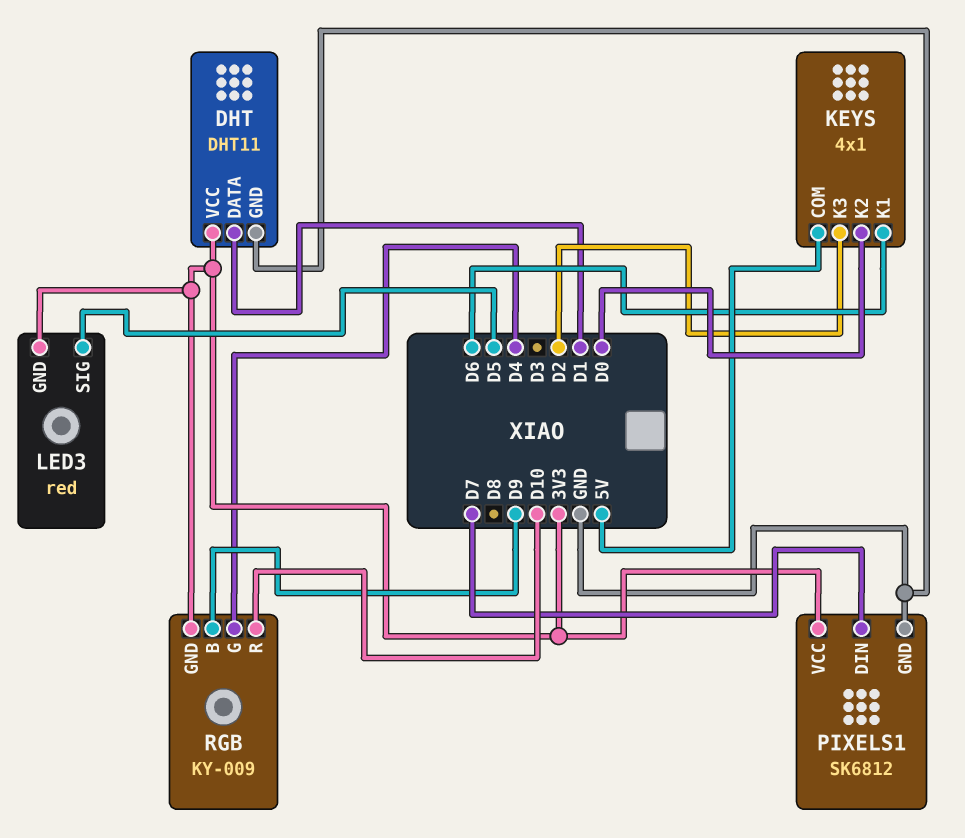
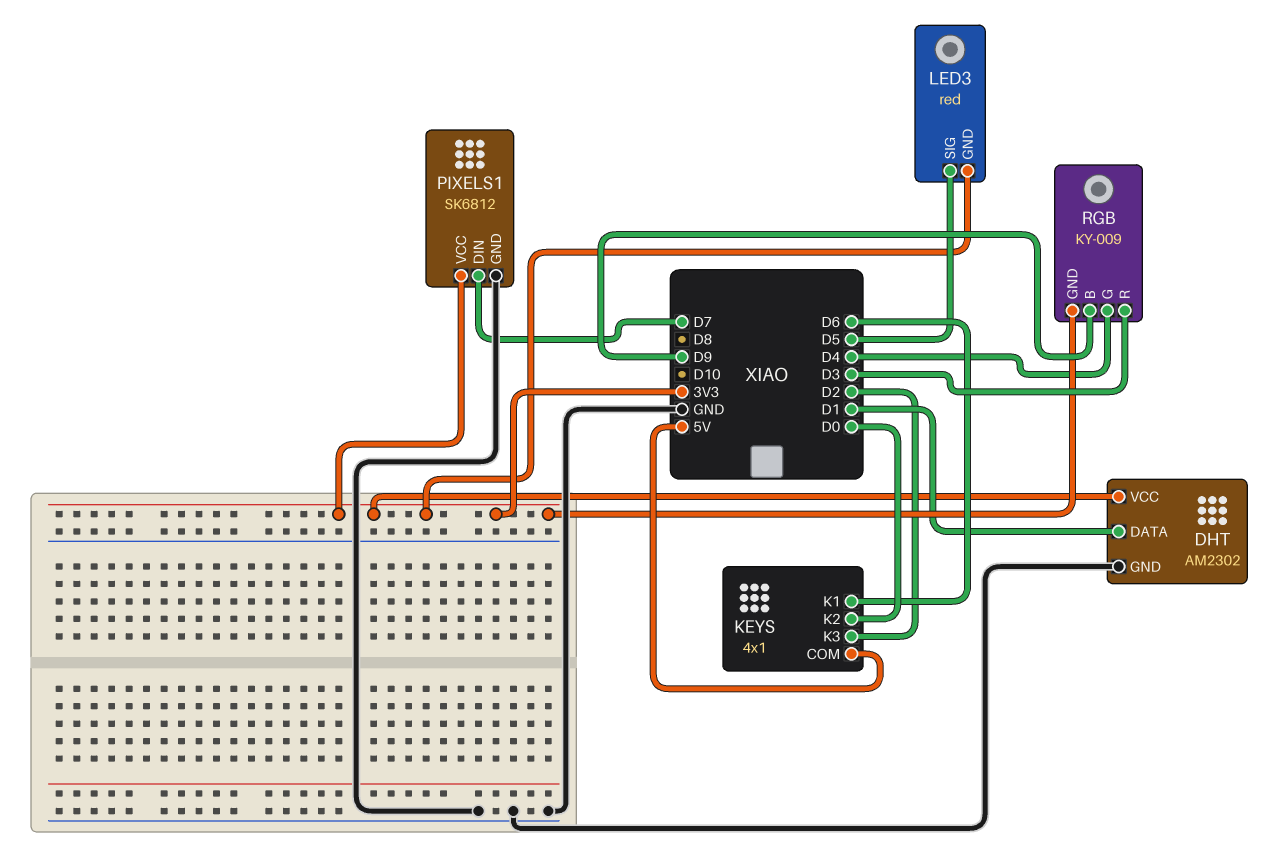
DHT: DHT11 -> AM2302
RGB pin R: D10 -> D3

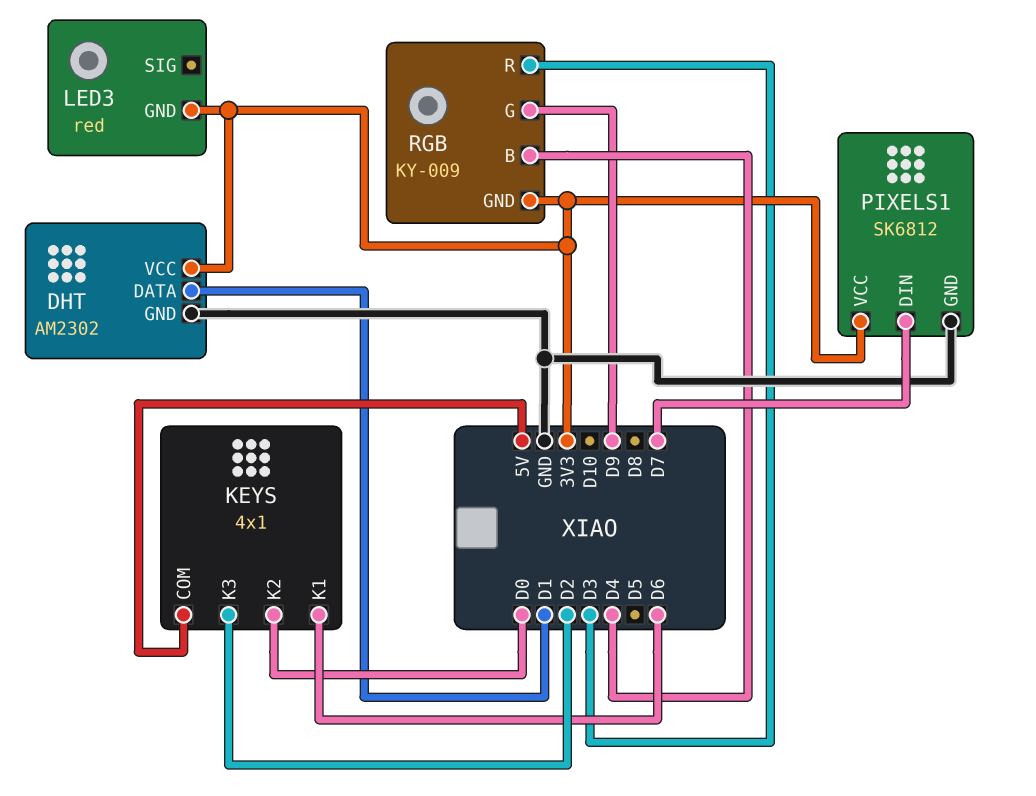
LED3 pin SIG: D5 -> none
RGB pin B: D9 -> D4
RGB pin G: D4 -> D9

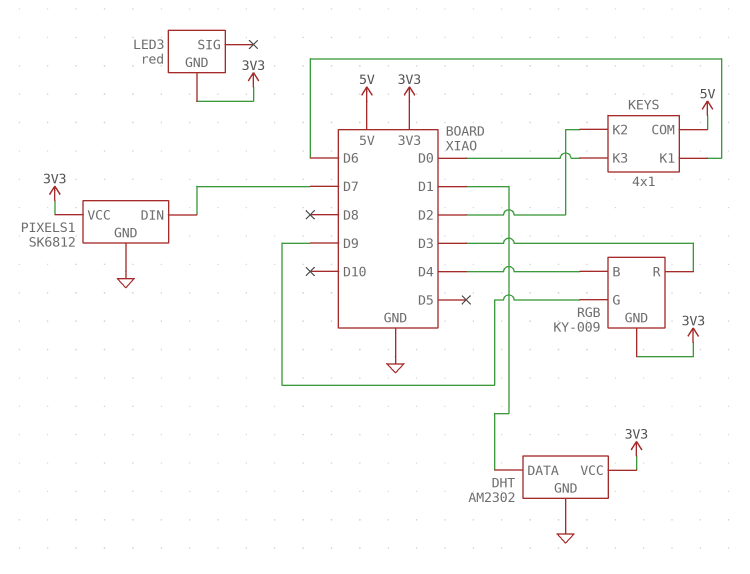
KEYS pin K2: D0 -> D2
KEYS pin K3: D2 -> D0

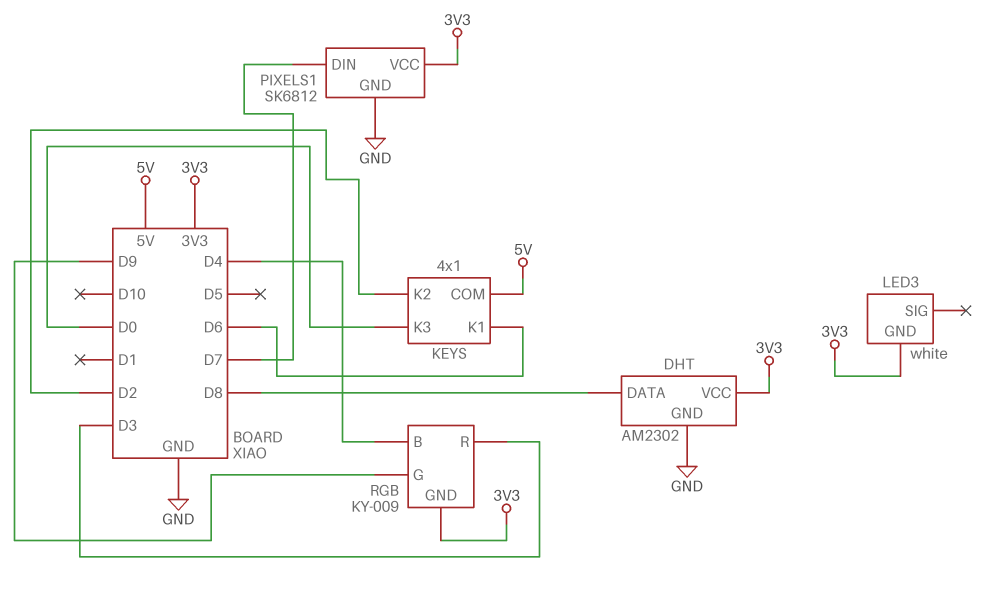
DHT pin DATA: D1 -> D8
LED3: red -> white

